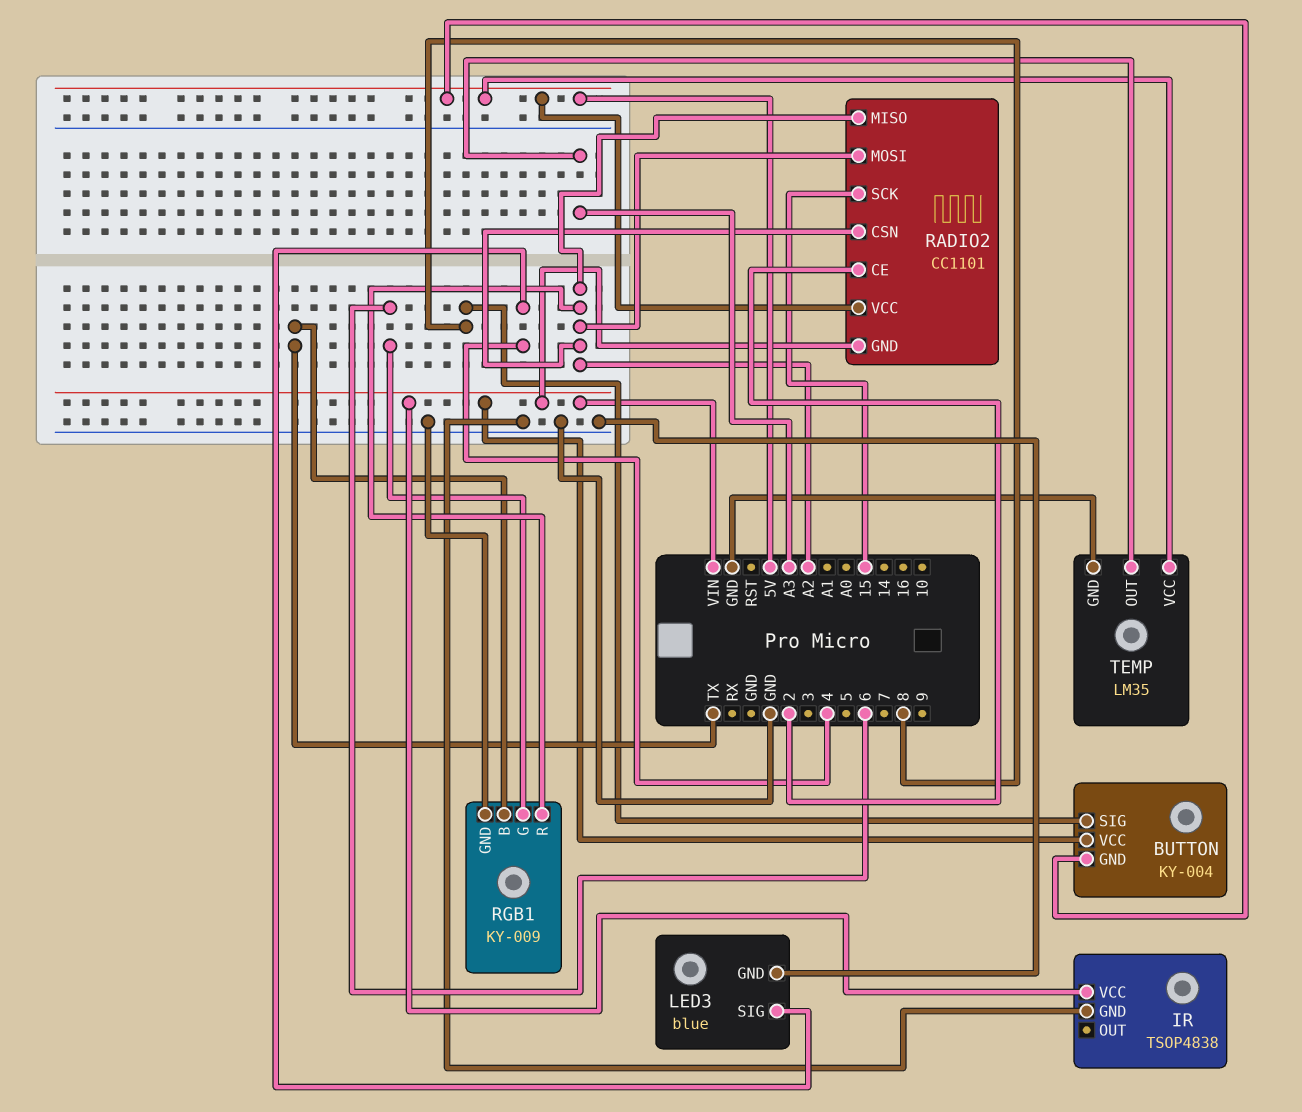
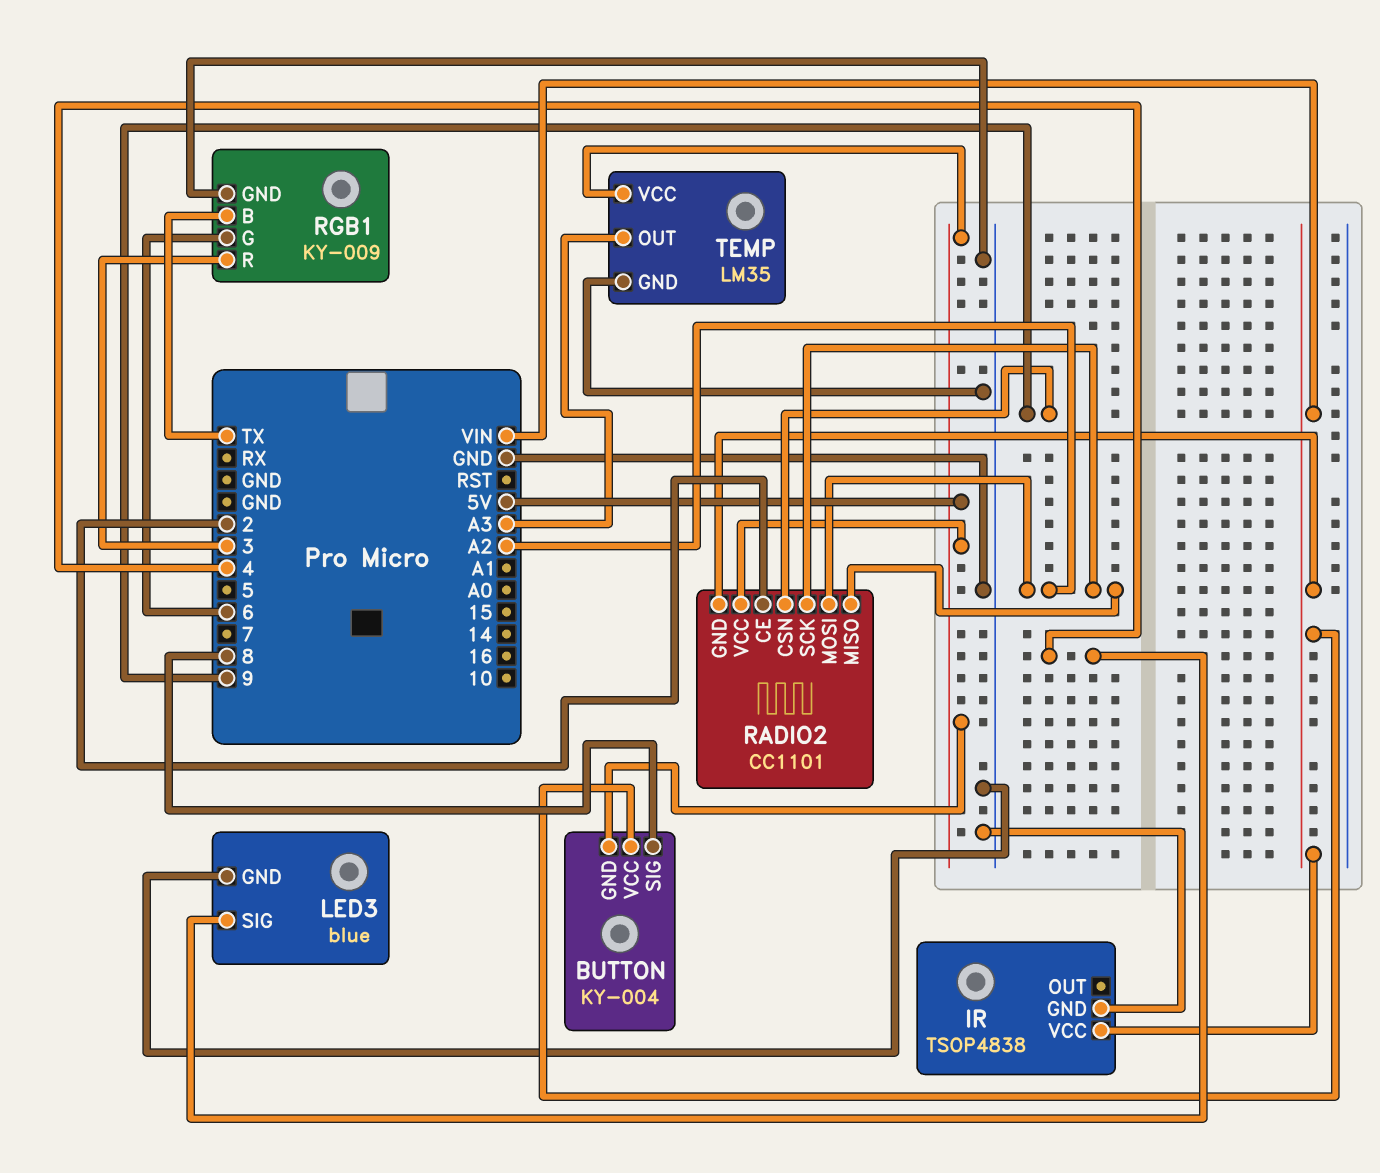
RADIO2 pin CSN: A2 -> 9
RADIO2 pin SCK: 15 -> A2
RGB1 pin R: A2 -> 3

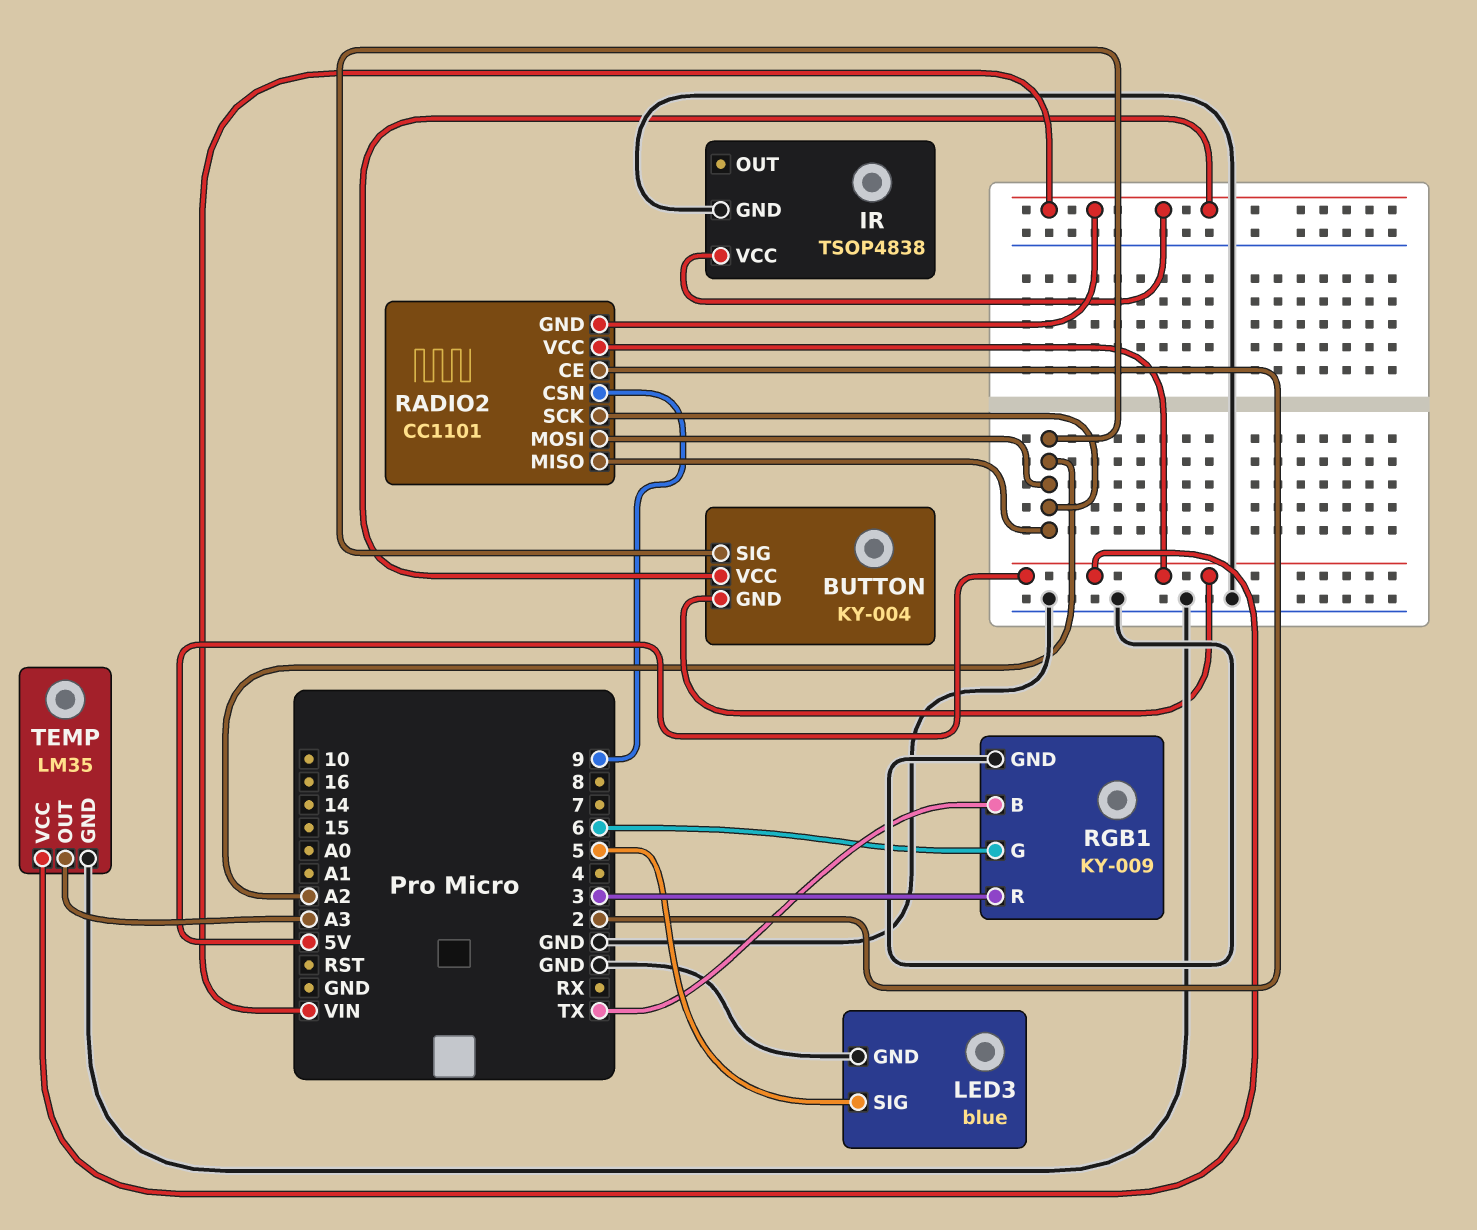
BUTTON pin SIG: 8 -> A2
LED3 pin SIG: 4 -> 5

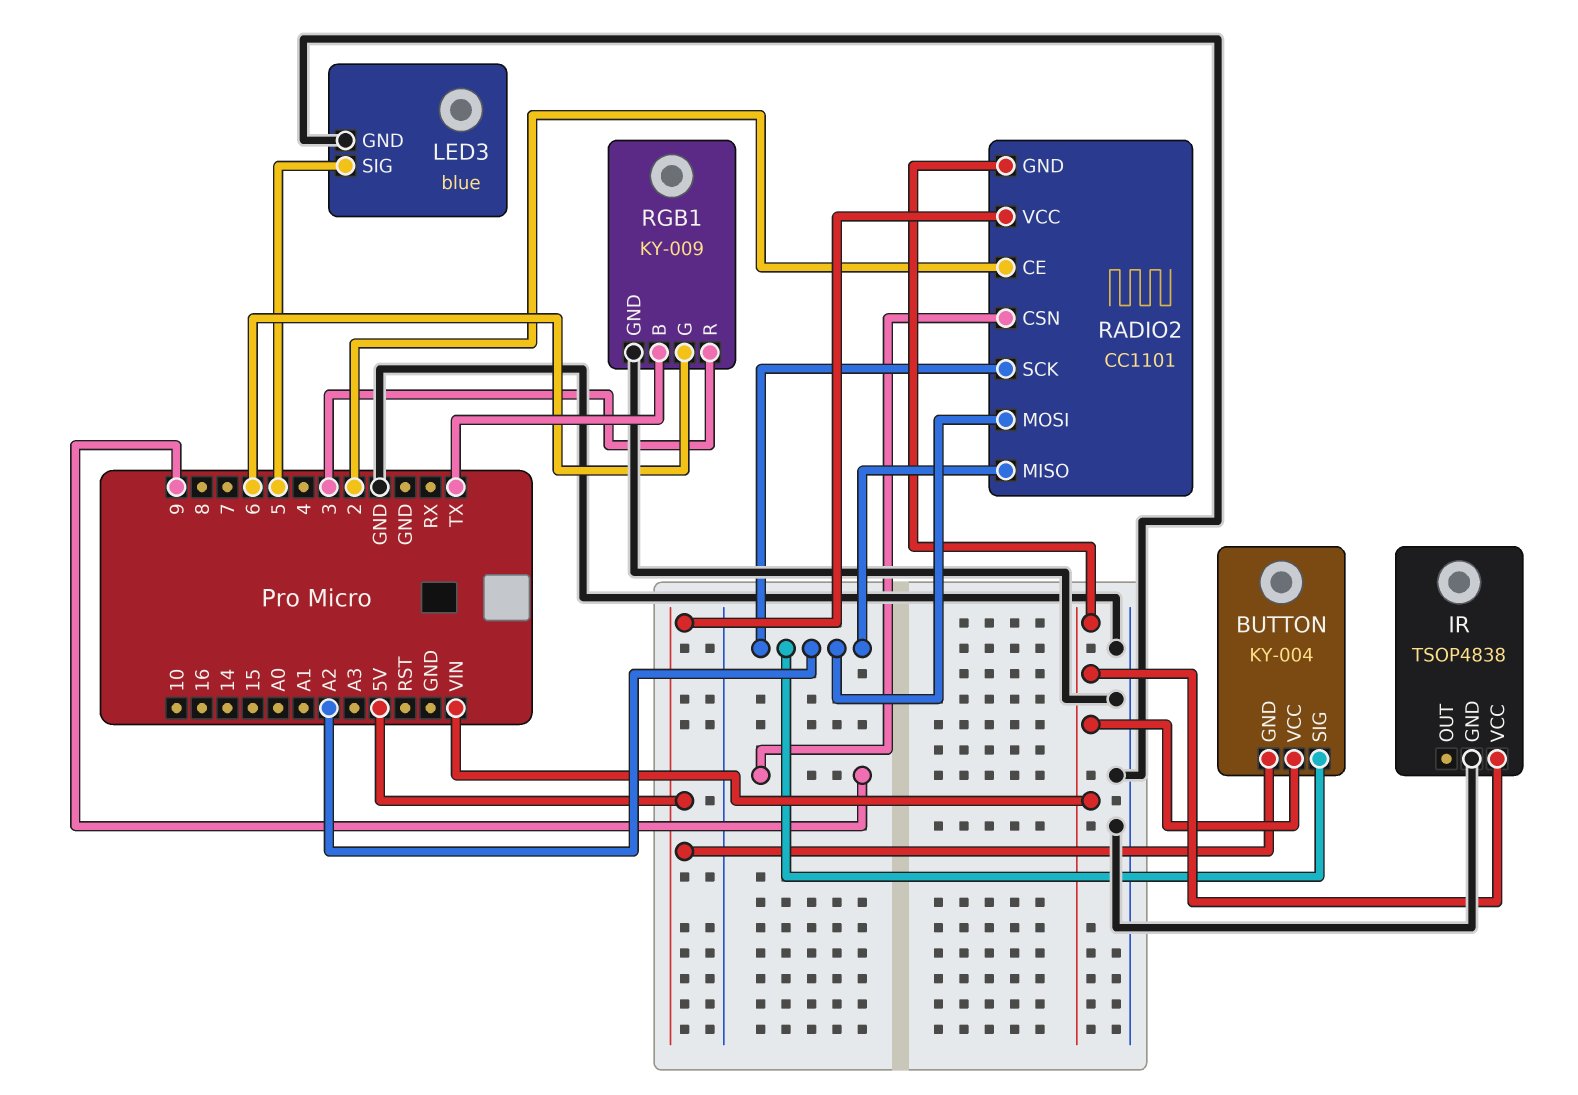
TEMP: LM35 -> none
TEMP pin GND: GND -> none
TEMP pin OUT: A3 -> none
TEMP pin VCC: 5V -> none

